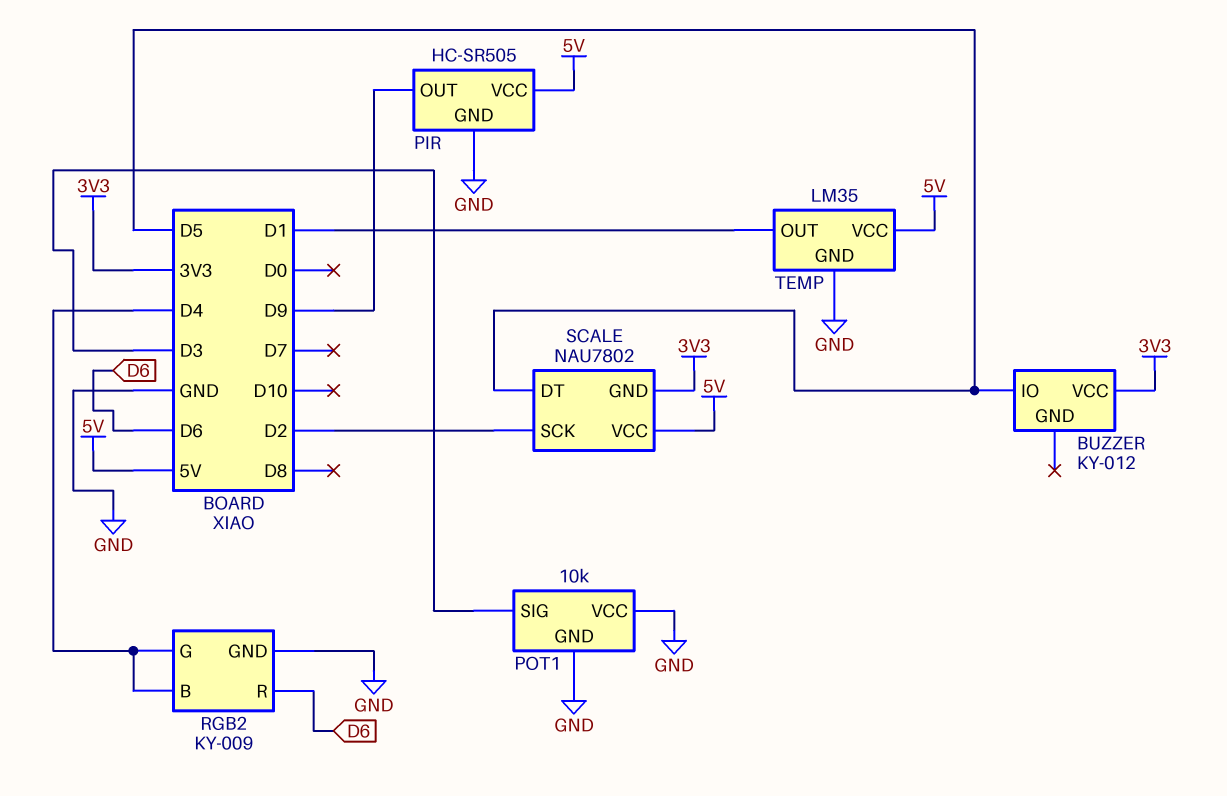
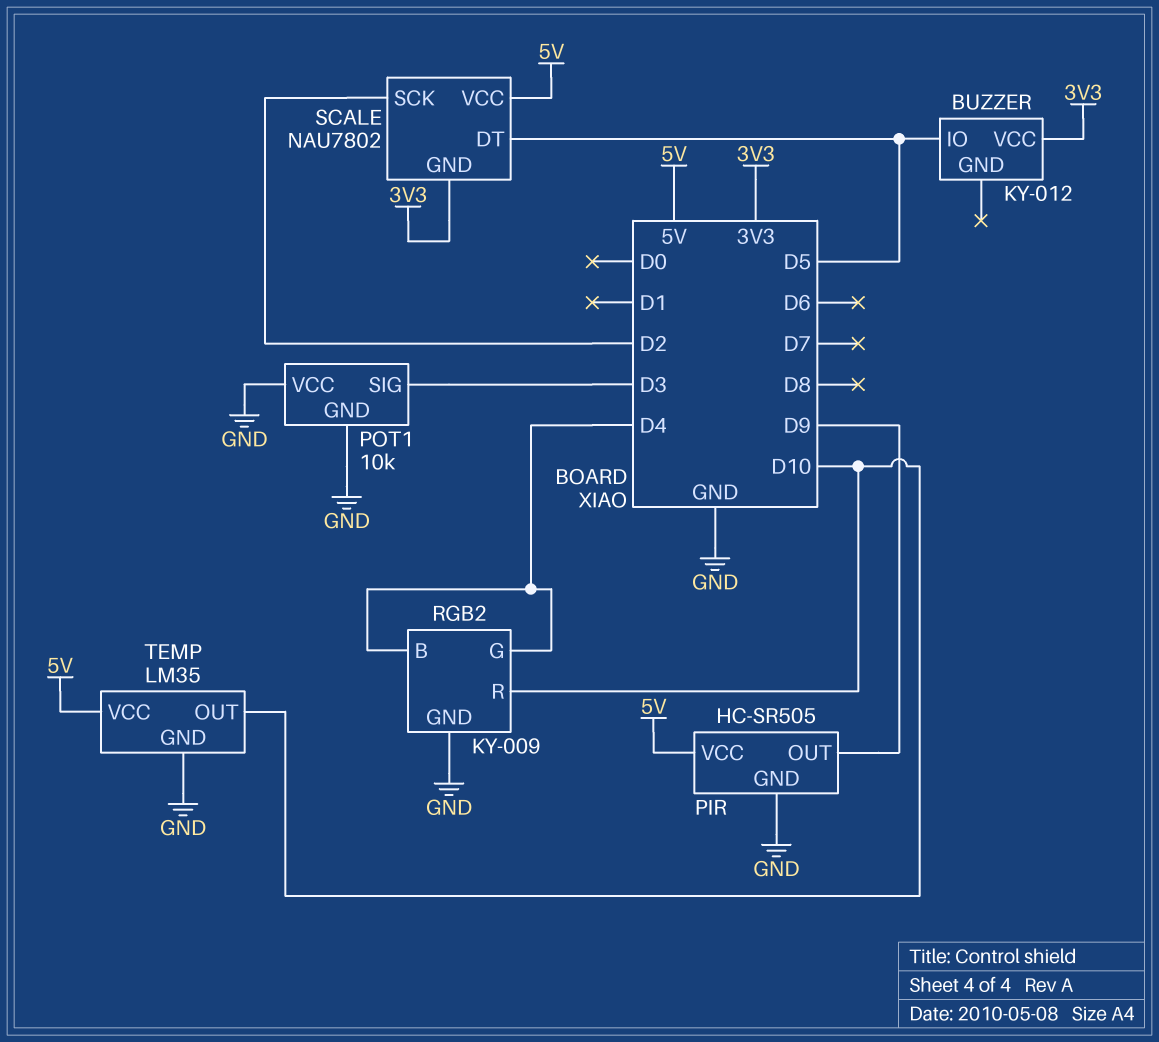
RGB2 pin R: D6 -> D10
TEMP pin OUT: D1 -> D10

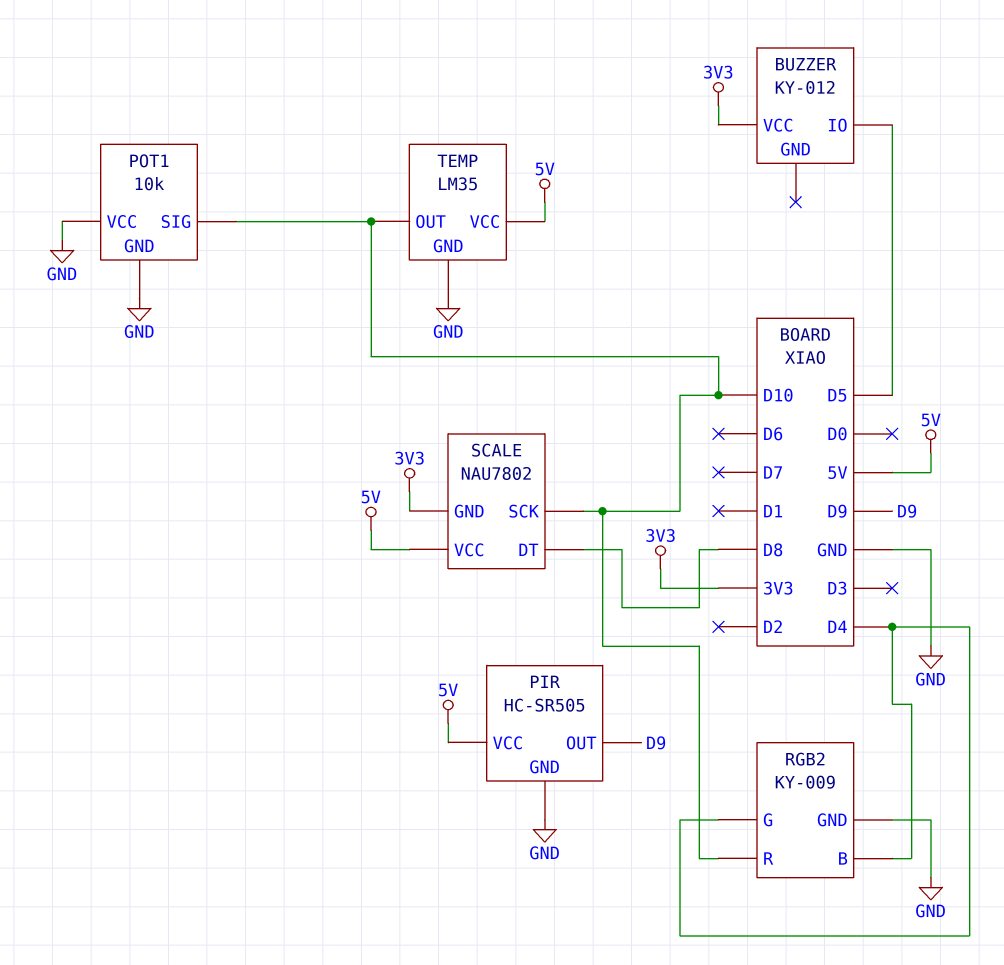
POT1 pin SIG: D3 -> D10
SCALE pin DT: D5 -> D8
SCALE pin SCK: D2 -> D10

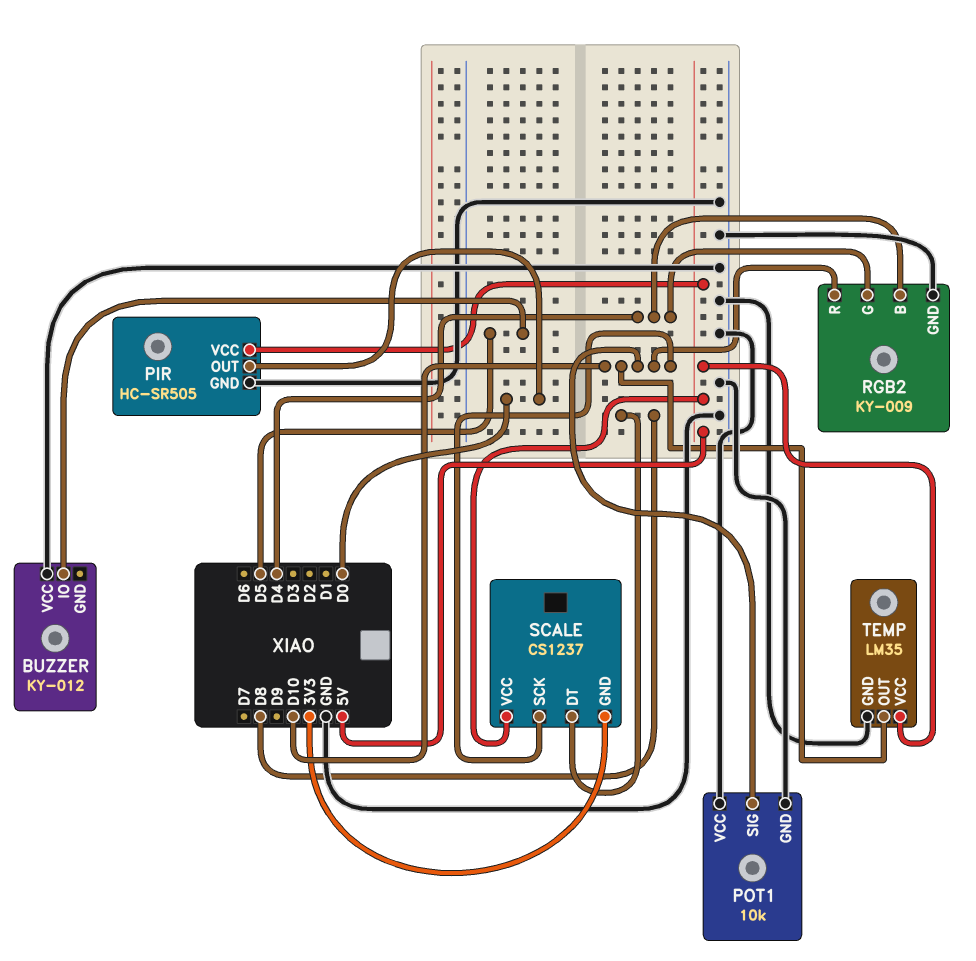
BUZZER pin VCC: 3V3 -> GND
PIR pin OUT: D9 -> D0
SCALE: NAU7802 -> CS1237

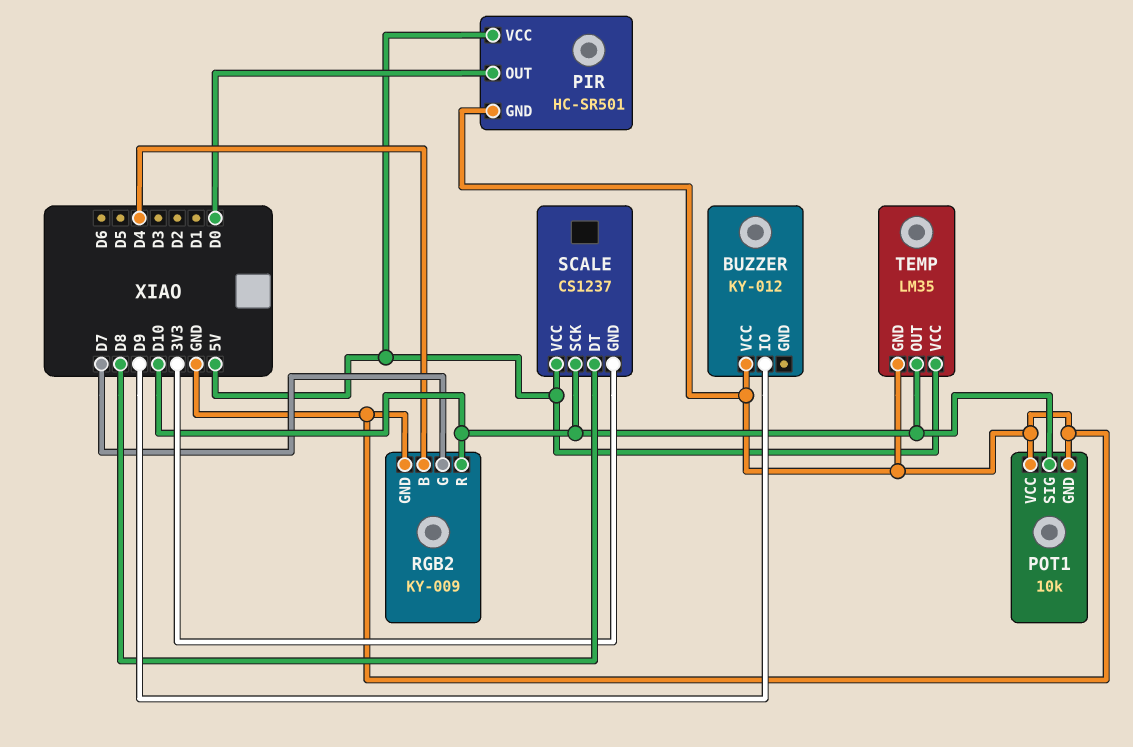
BUZZER pin IO: D5 -> D9
PIR: HC-SR505 -> HC-SR501
RGB2 pin G: D4 -> D7

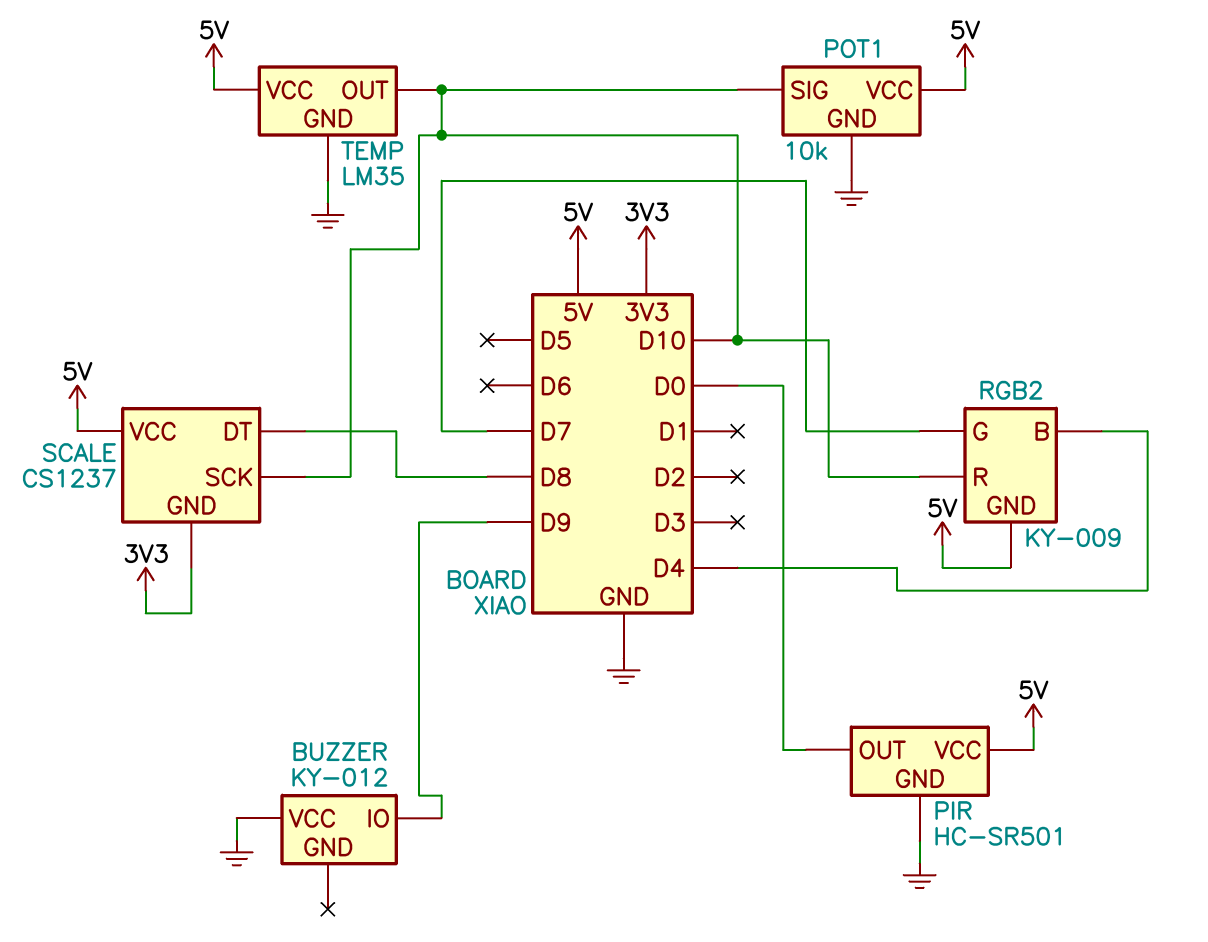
POT1 pin VCC: GND -> 5V
RGB2 pin GND: GND -> 5V

